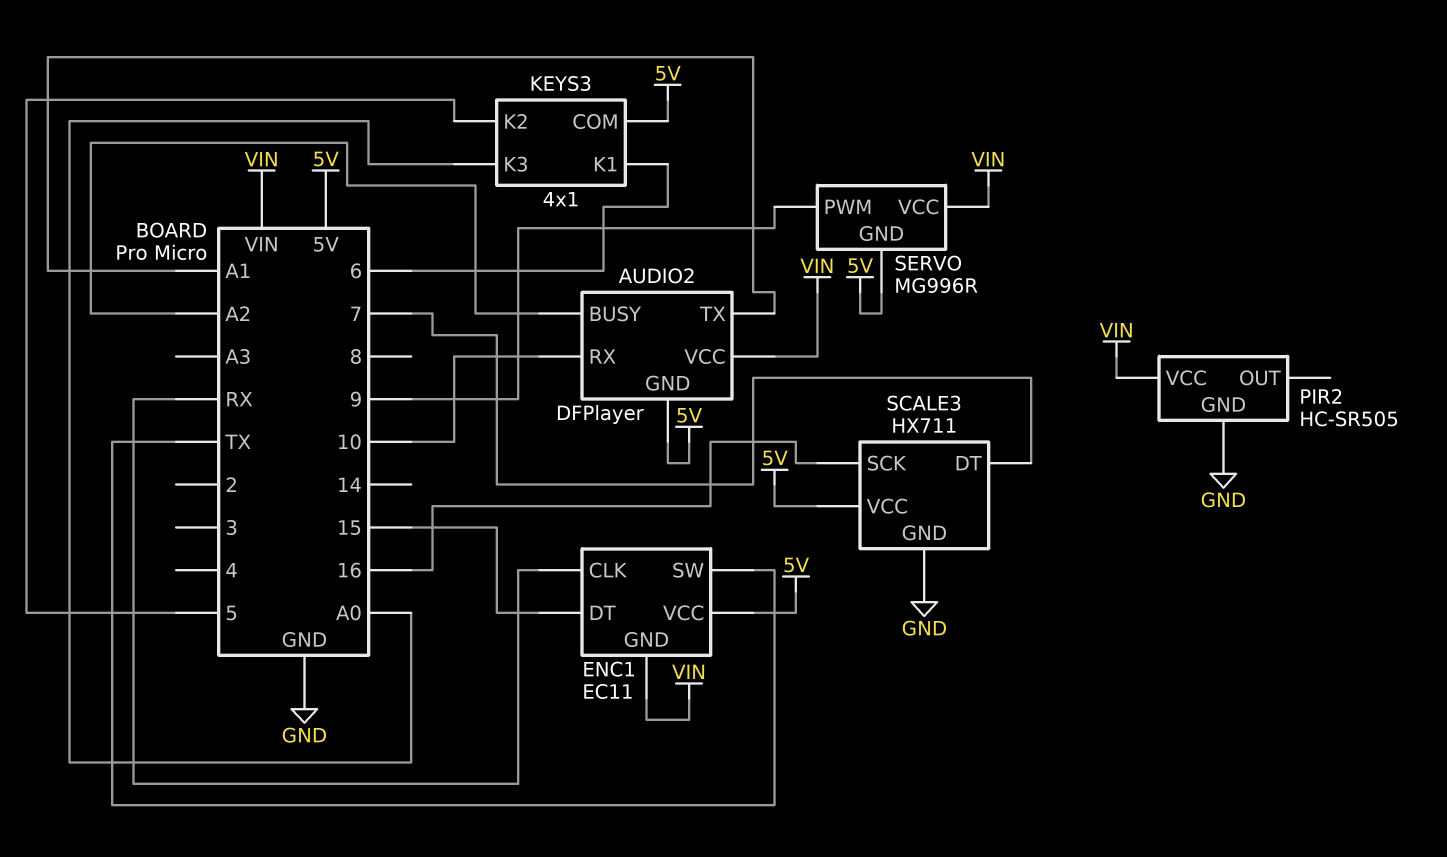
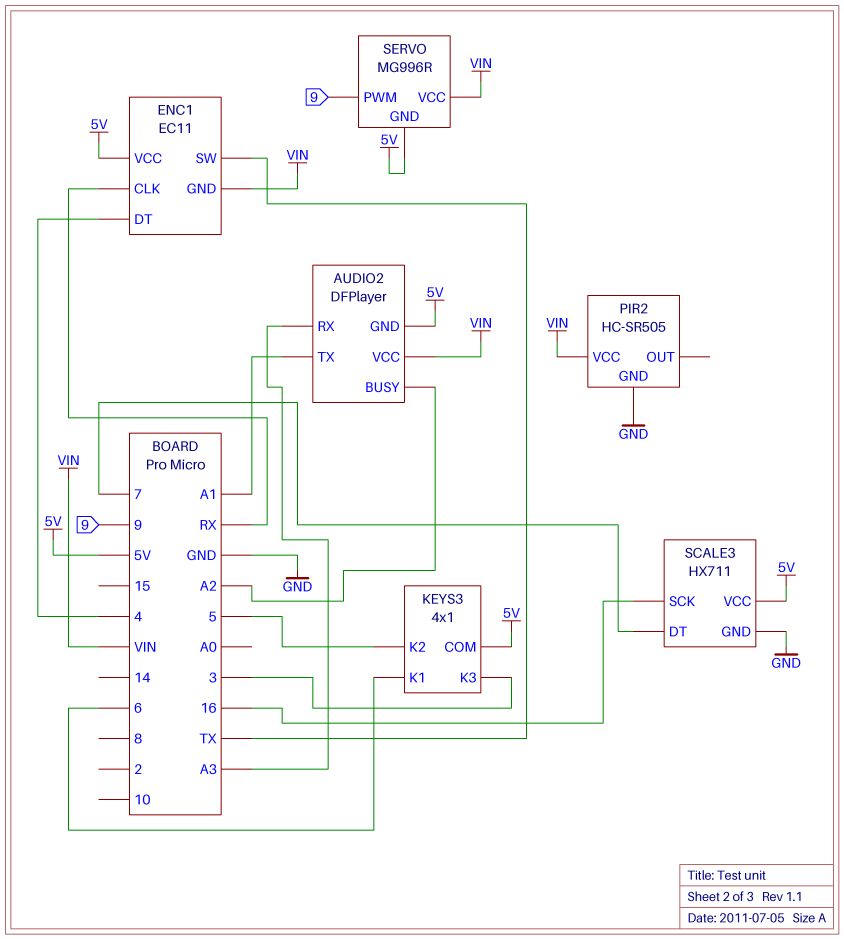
AUDIO2 pin RX: 10 -> A3
ENC1 pin DT: 15 -> 4
KEYS3 pin K3: A0 -> 3

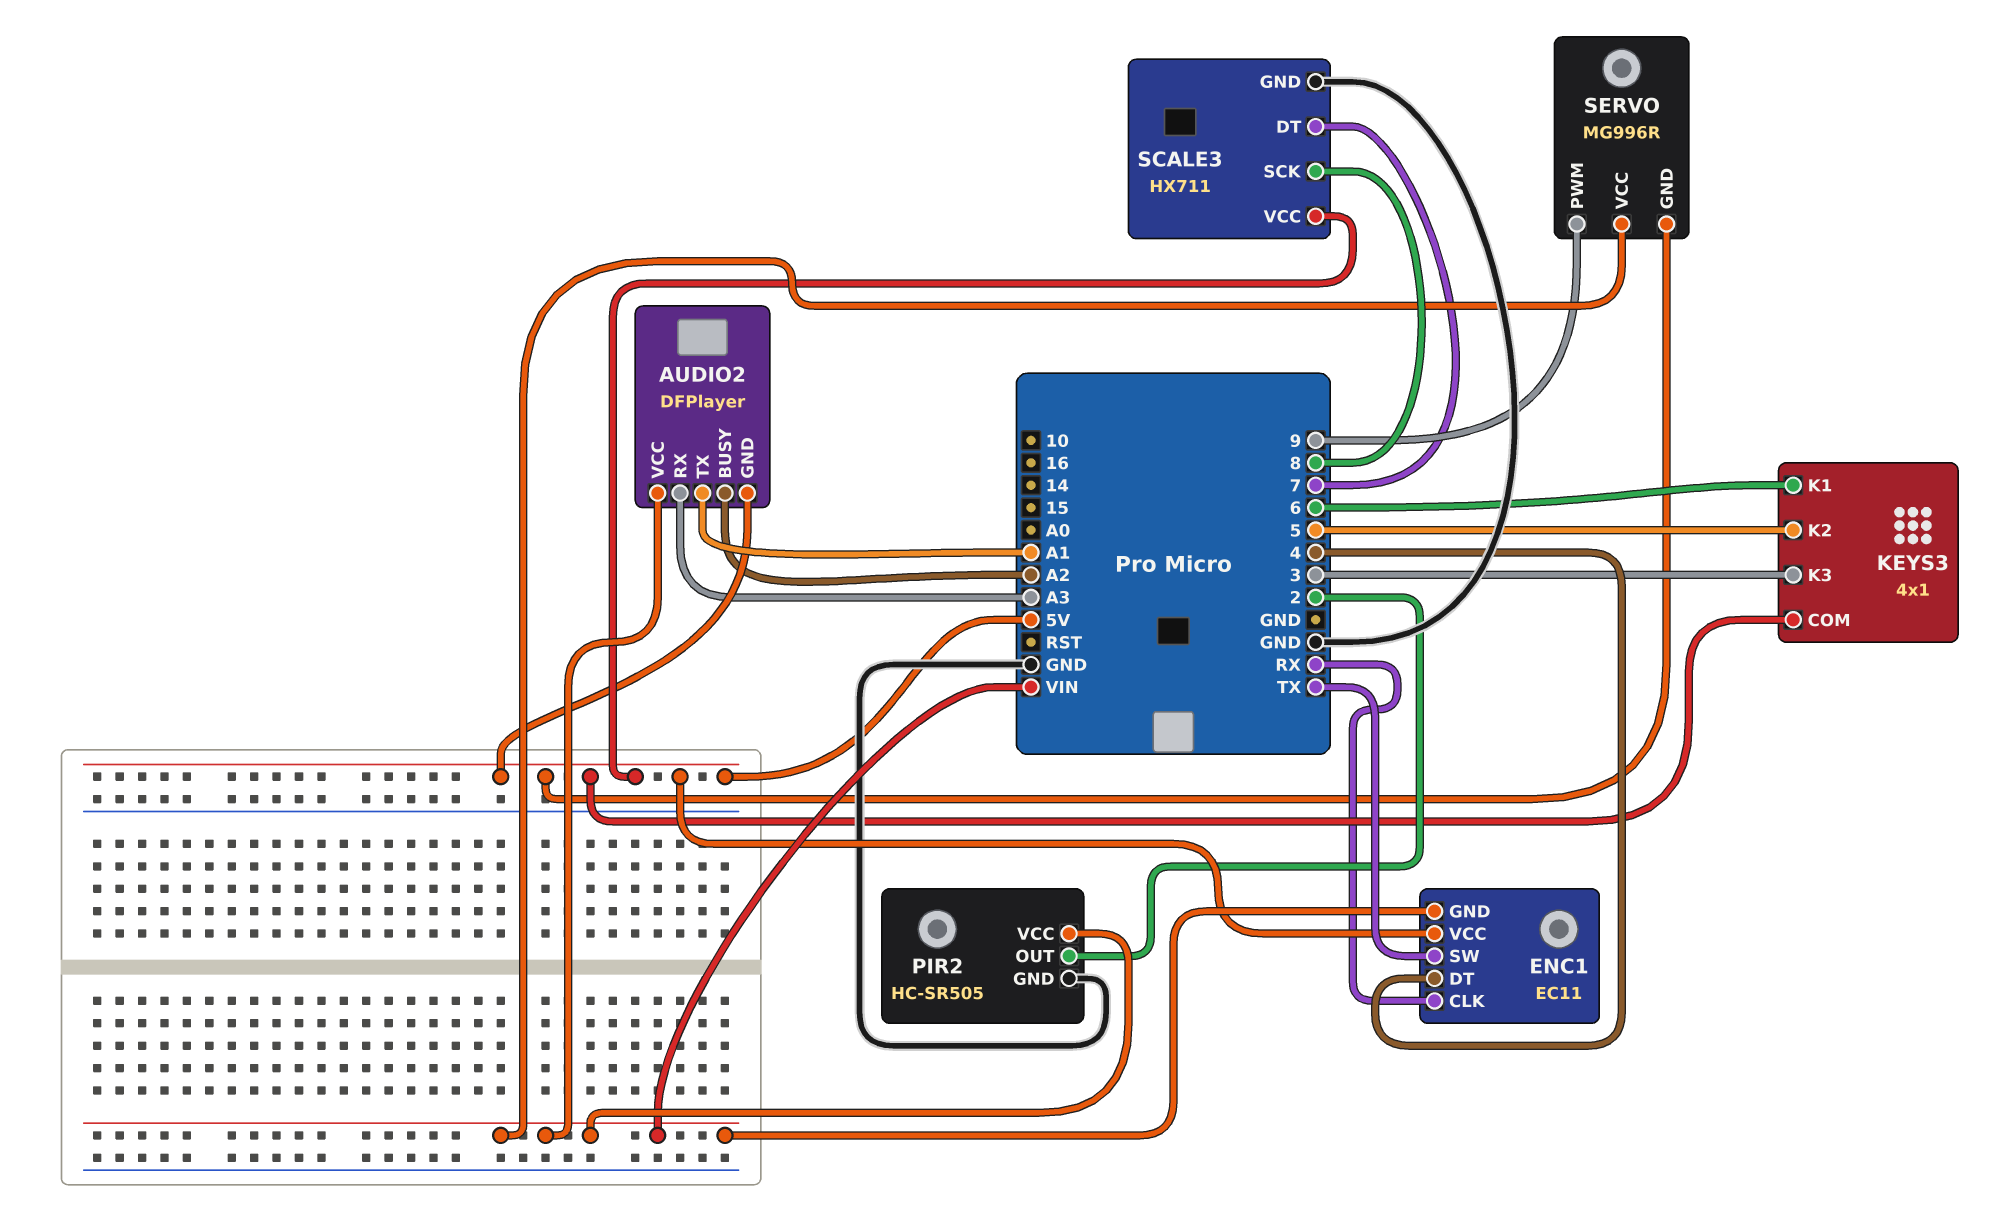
PIR2 pin OUT: none -> 2
SCALE3 pin SCK: 16 -> 8

